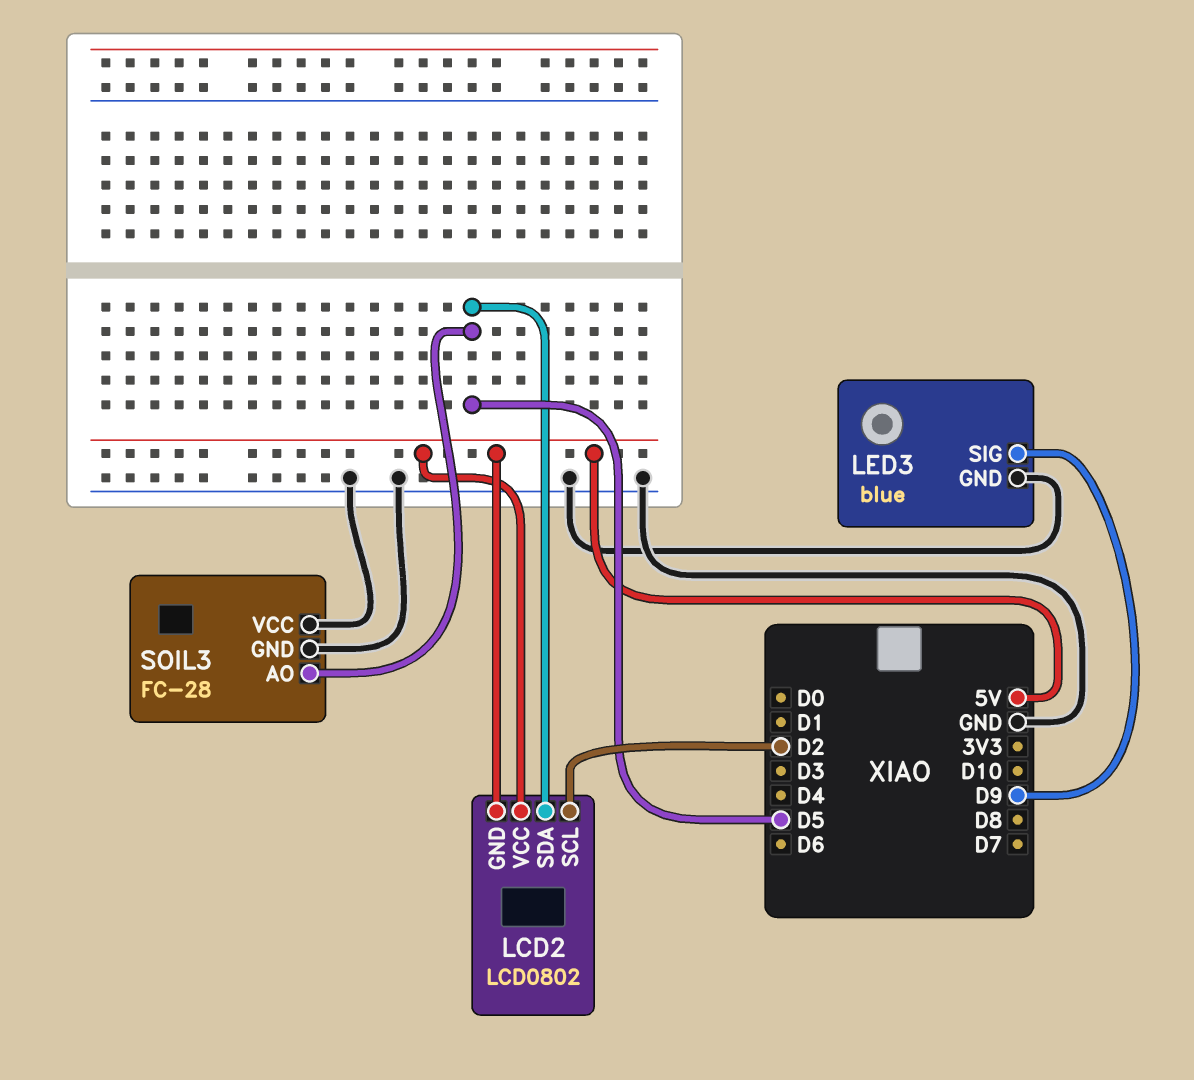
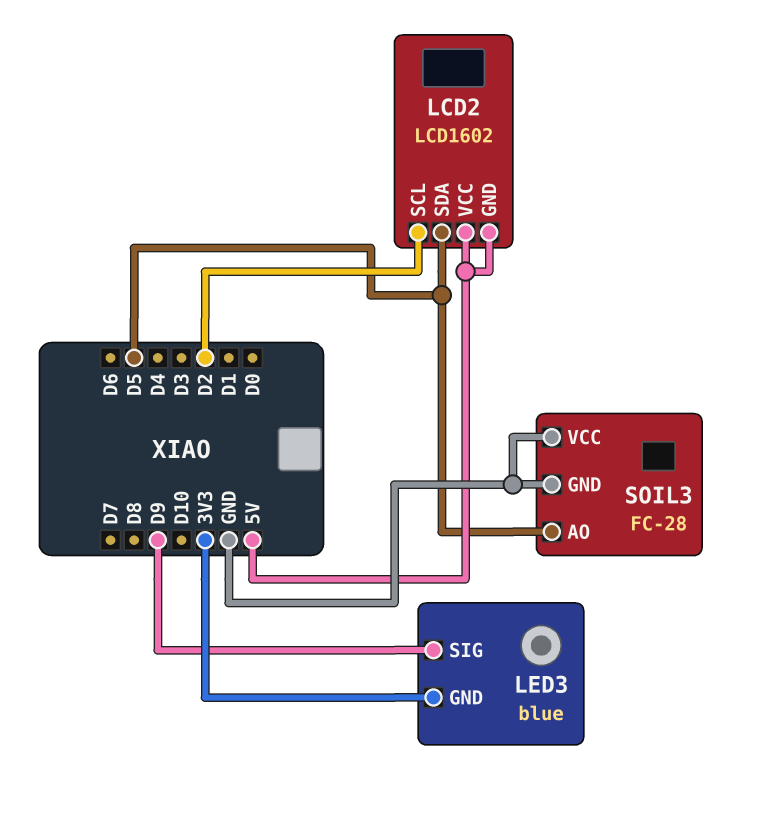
LCD2: LCD0802 -> LCD1602
LED3 pin GND: GND -> 3V3

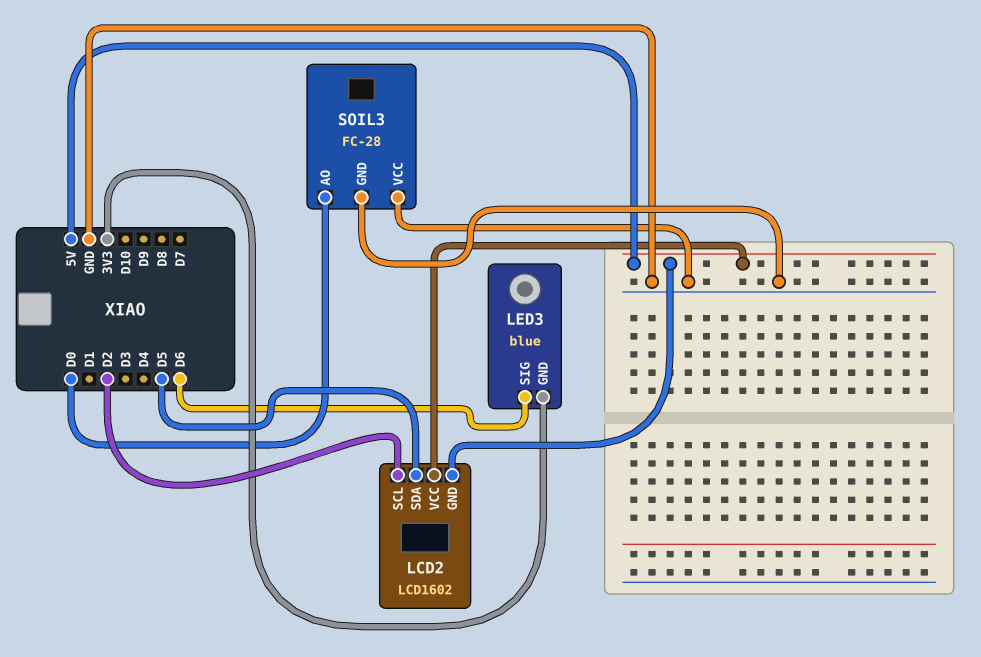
LED3 pin SIG: D9 -> D6
SOIL3 pin AO: D5 -> D0

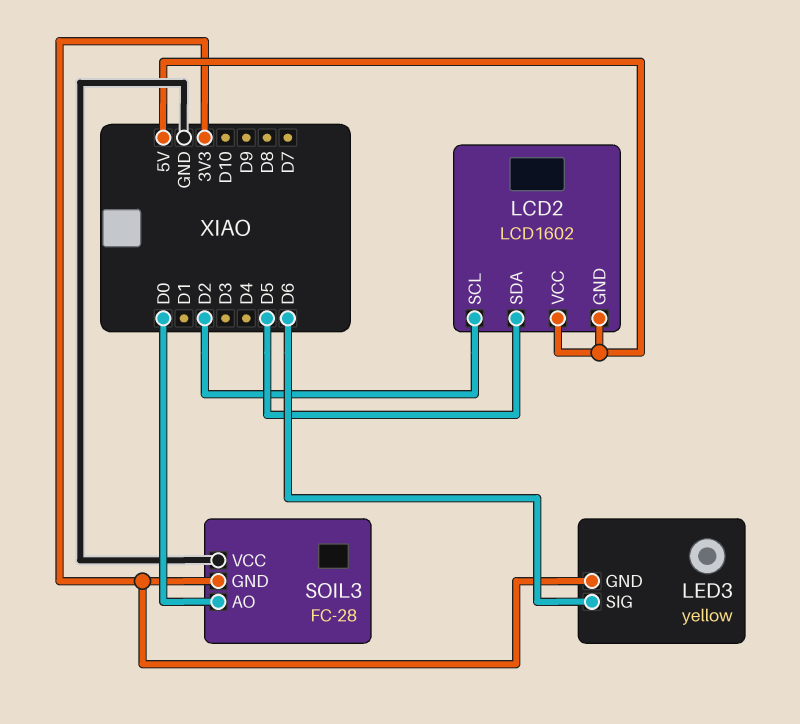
LED3: blue -> yellow
SOIL3 pin GND: GND -> 3V3

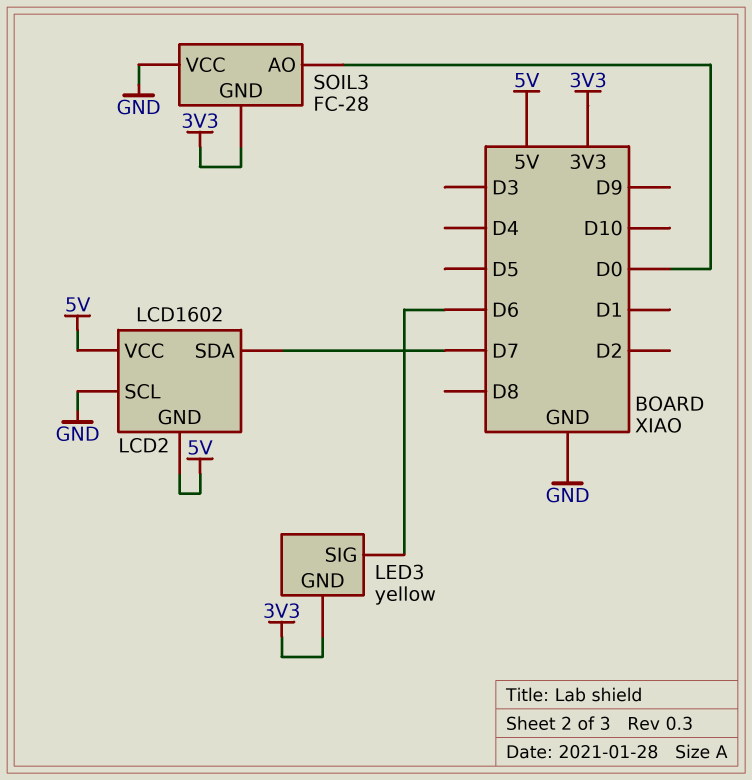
LCD2 pin SCL: D2 -> GND
LCD2 pin SDA: D5 -> D7

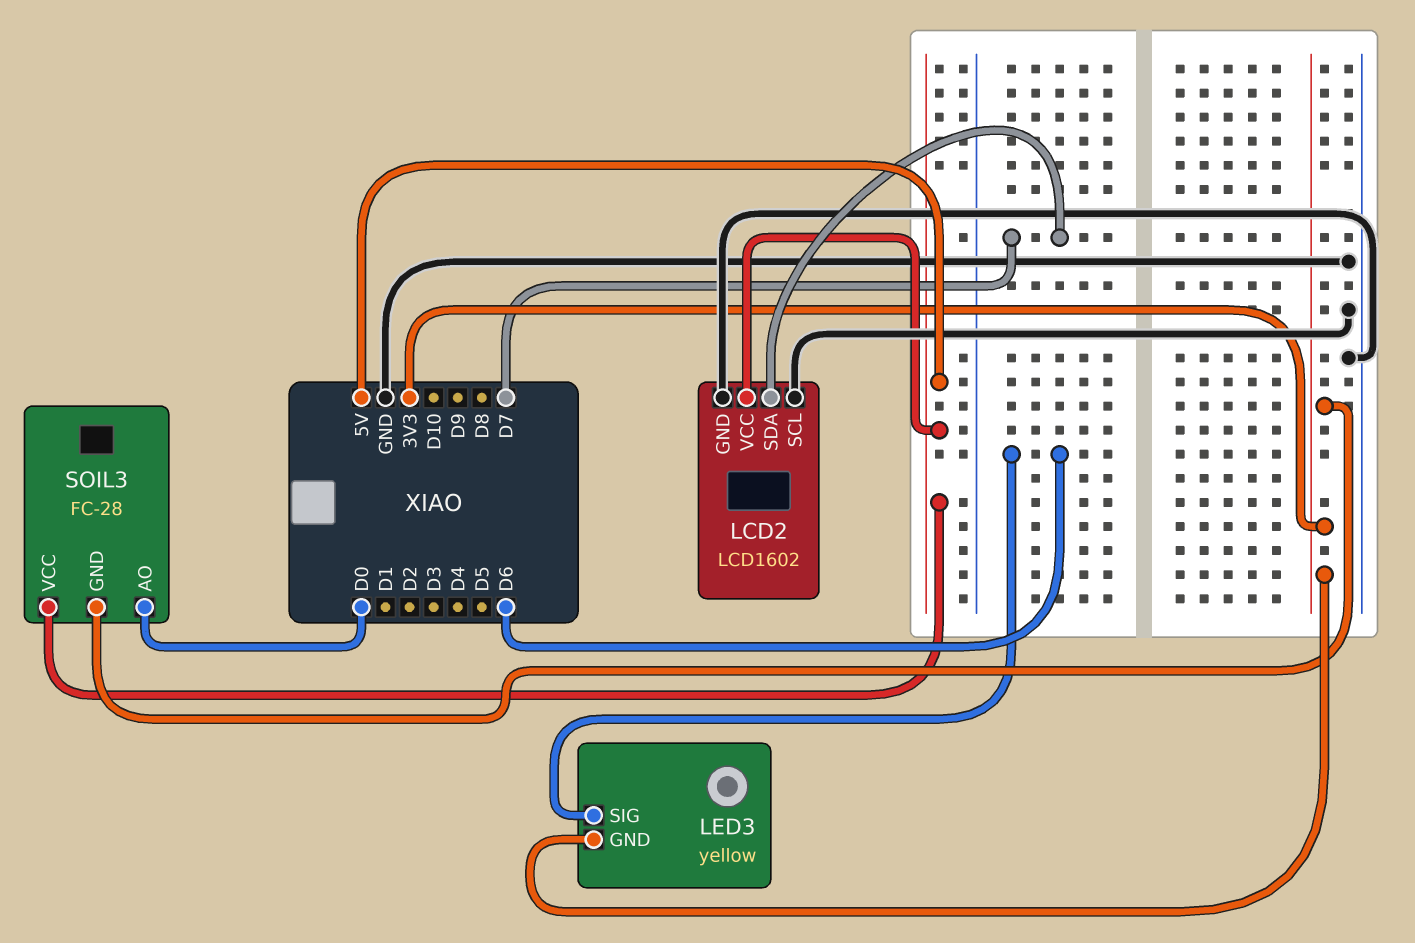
LCD2 pin GND: 5V -> GND
SOIL3 pin VCC: GND -> 5V

